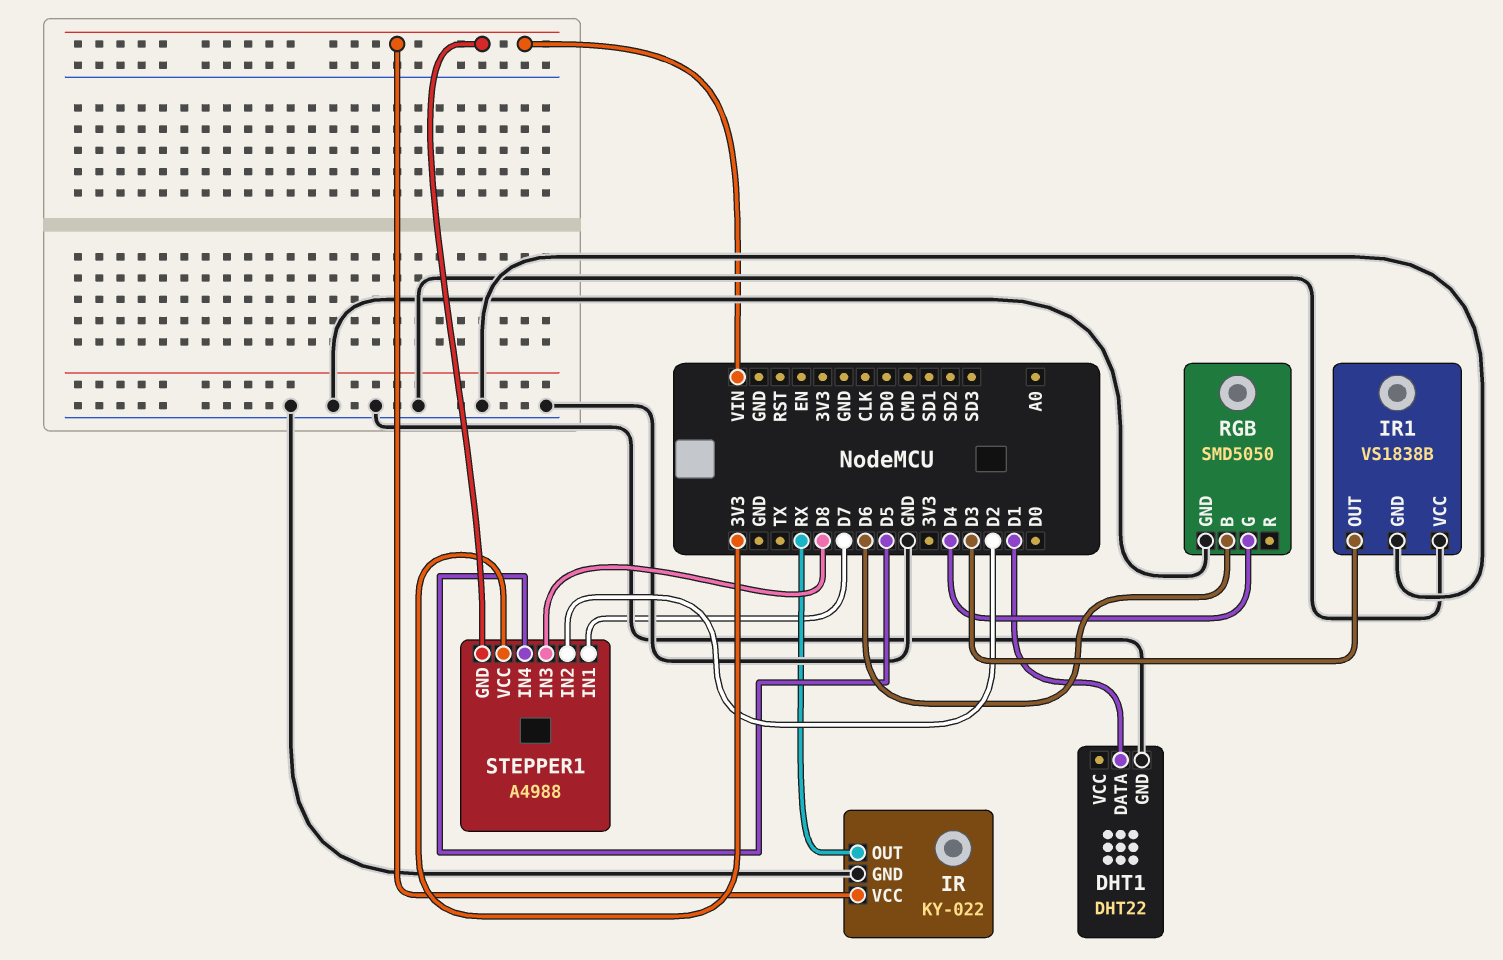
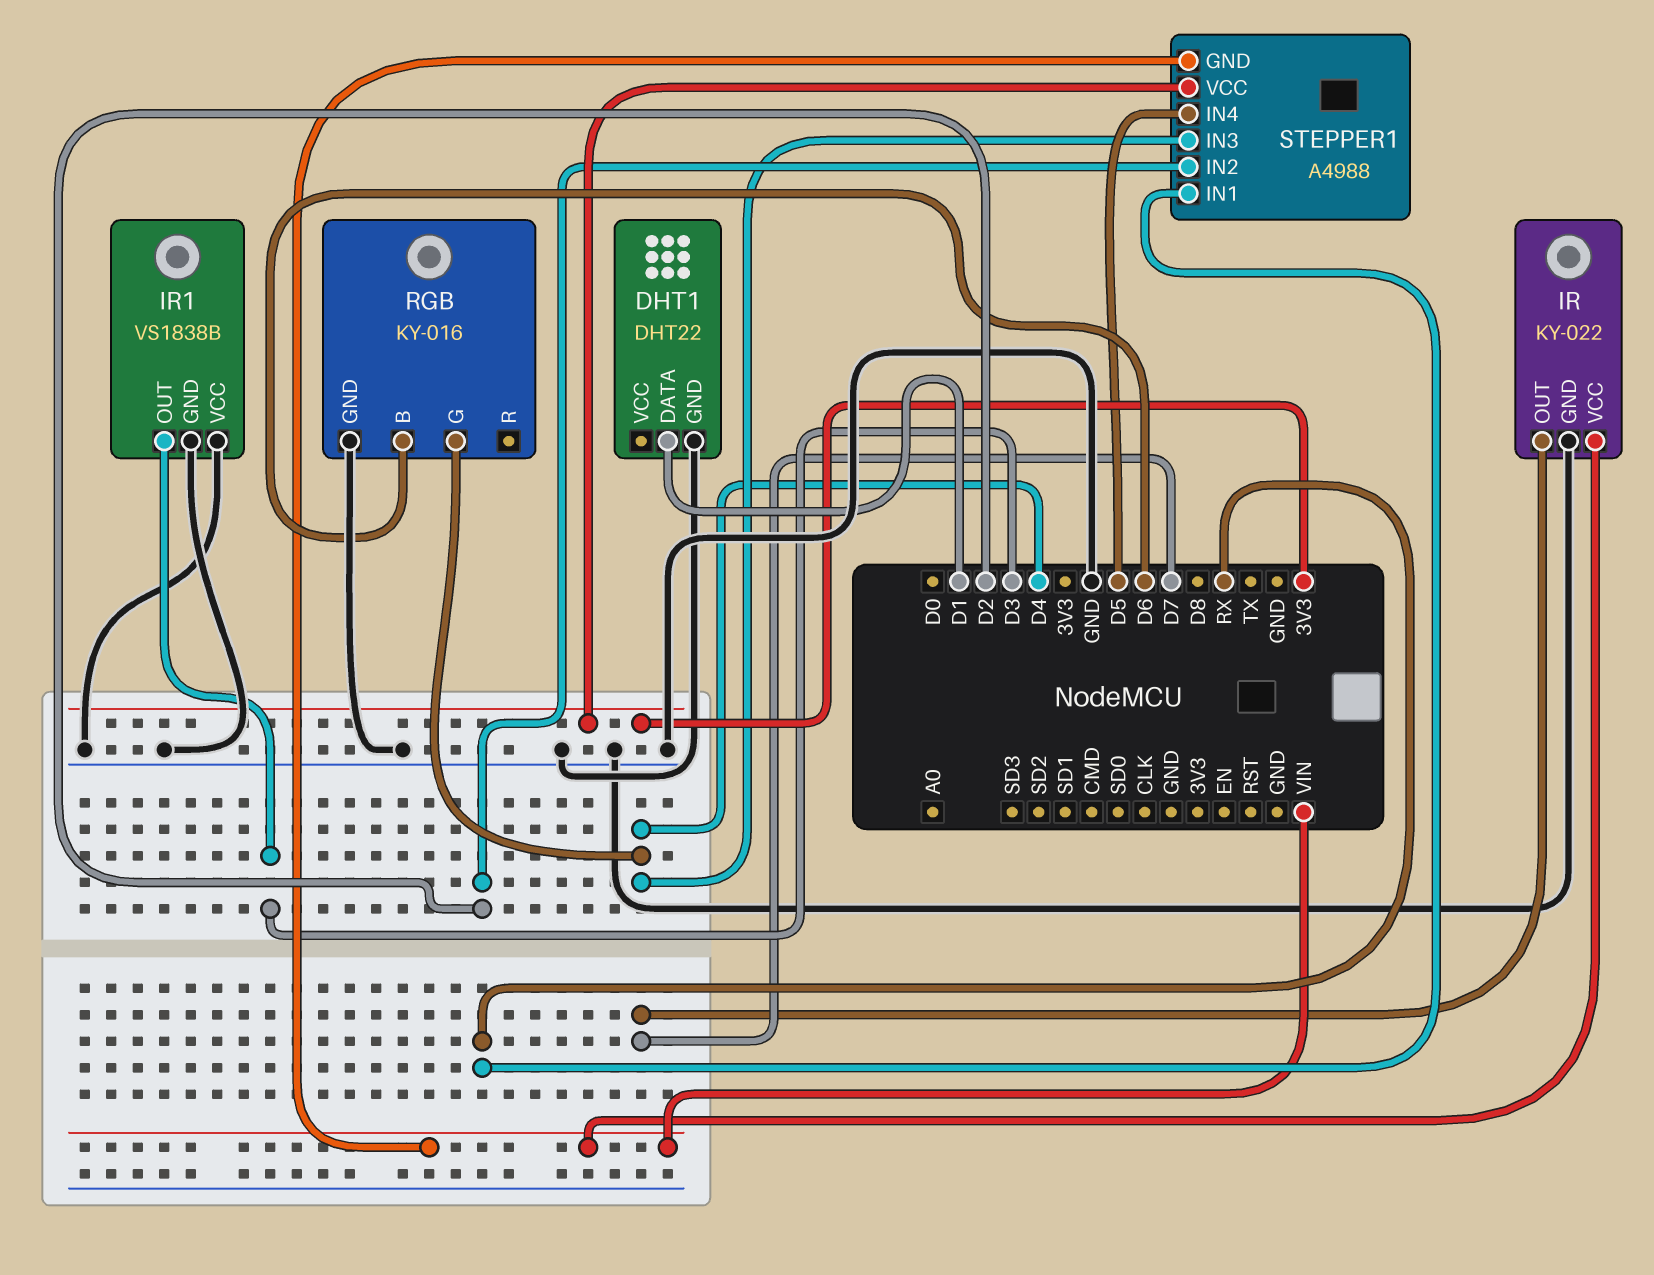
IR pin OUT: RX -> D7
RGB: SMD5050 -> KY-016
STEPPER1 pin IN1: D7 -> RX
STEPPER1 pin IN3: D8 -> D4

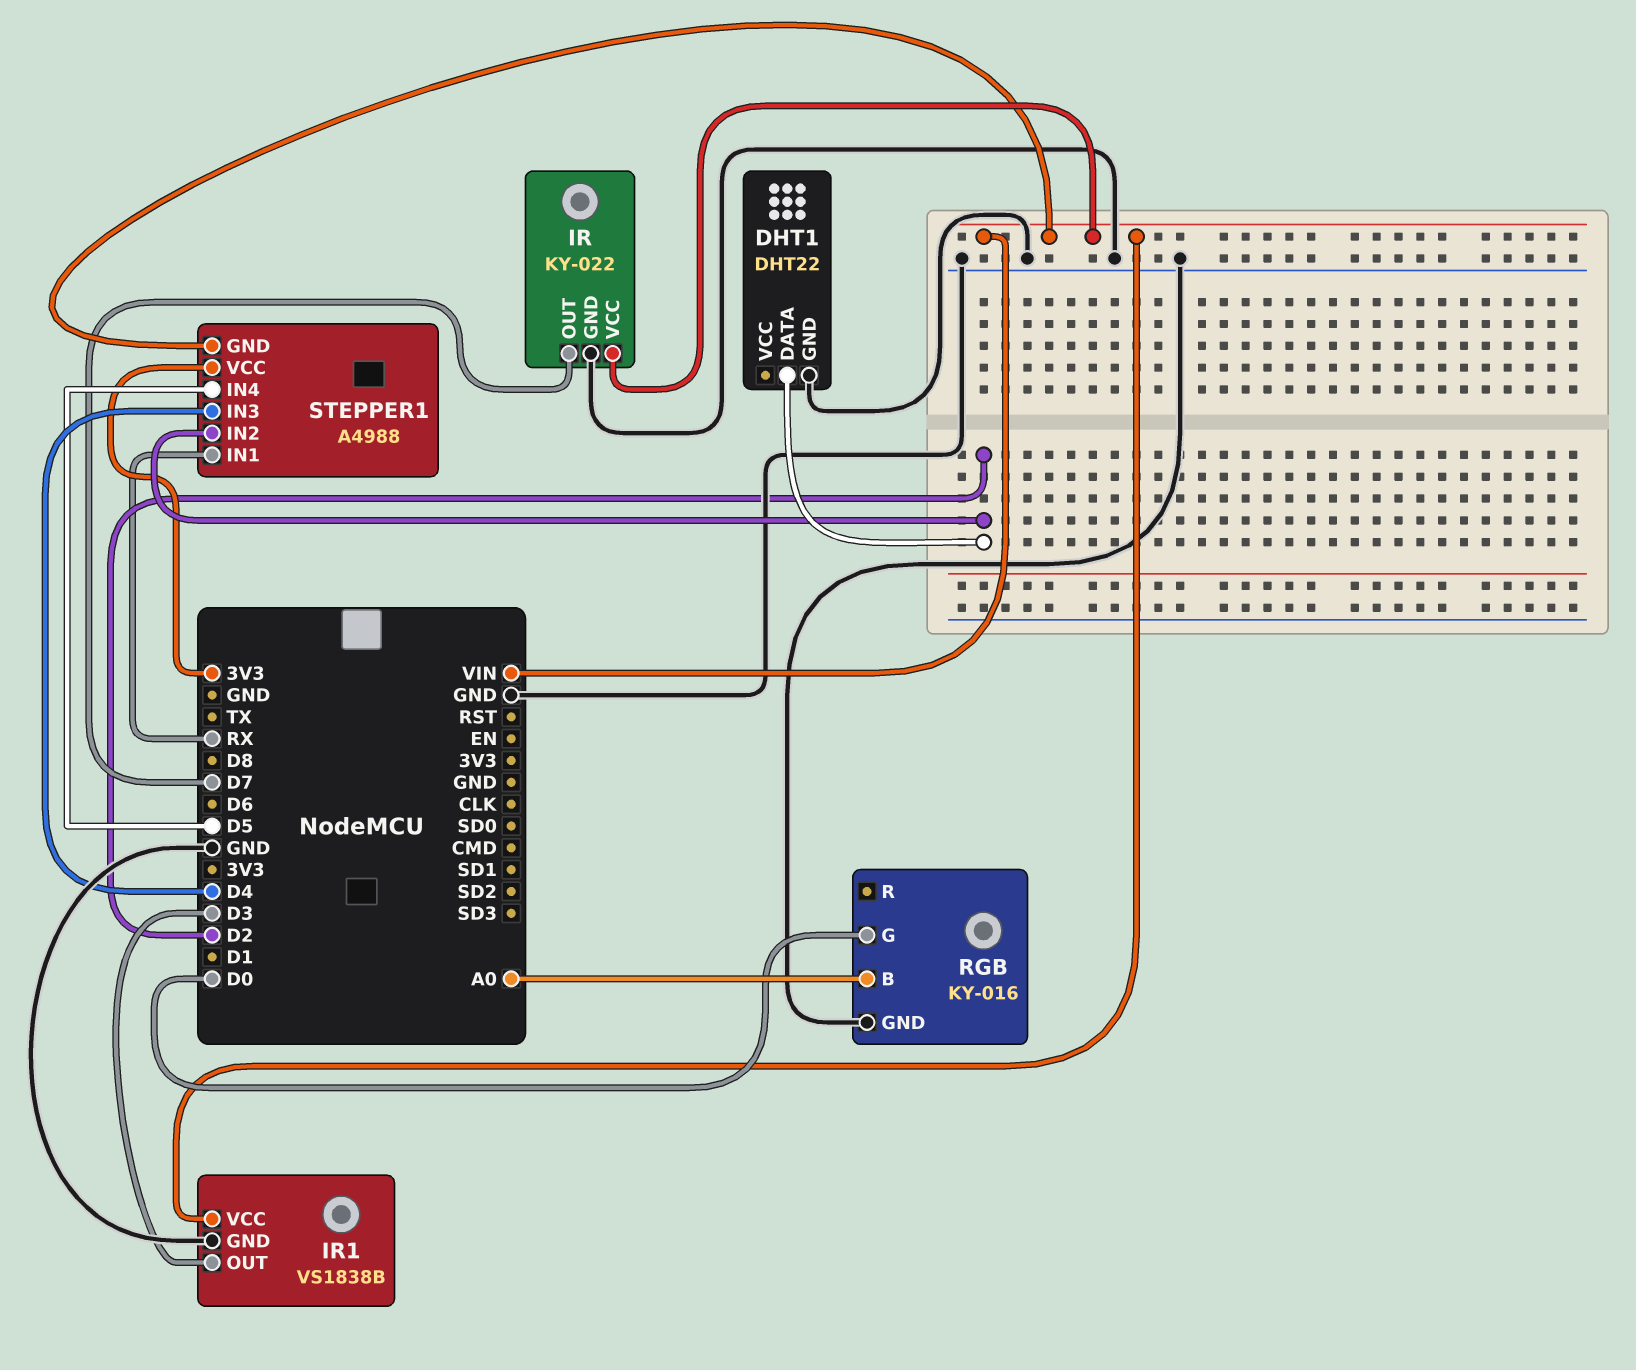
DHT1 pin DATA: D1 -> D2
IR1 pin VCC: GND -> VIN
RGB pin B: D6 -> A0
RGB pin G: D4 -> D0

